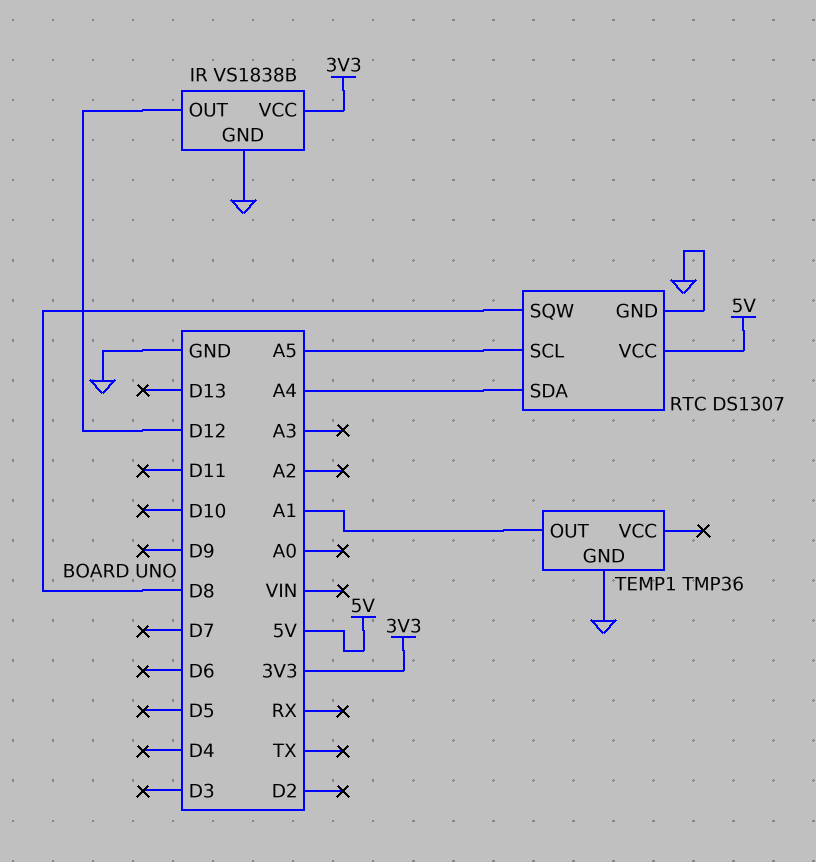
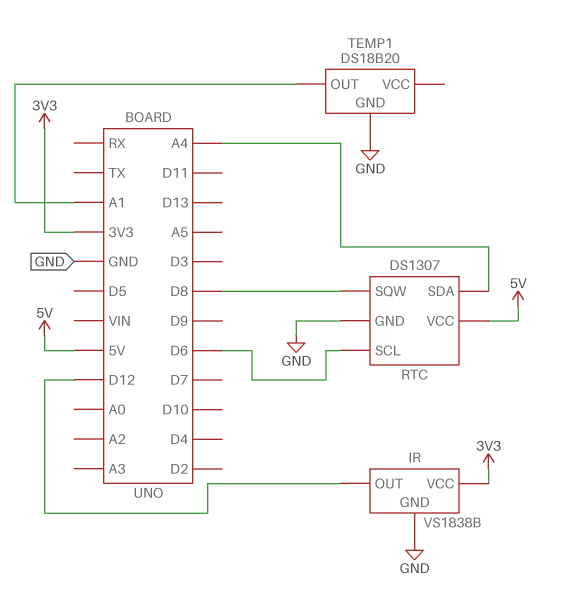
RTC pin SCL: A5 -> D6
TEMP1: TMP36 -> DS18B20

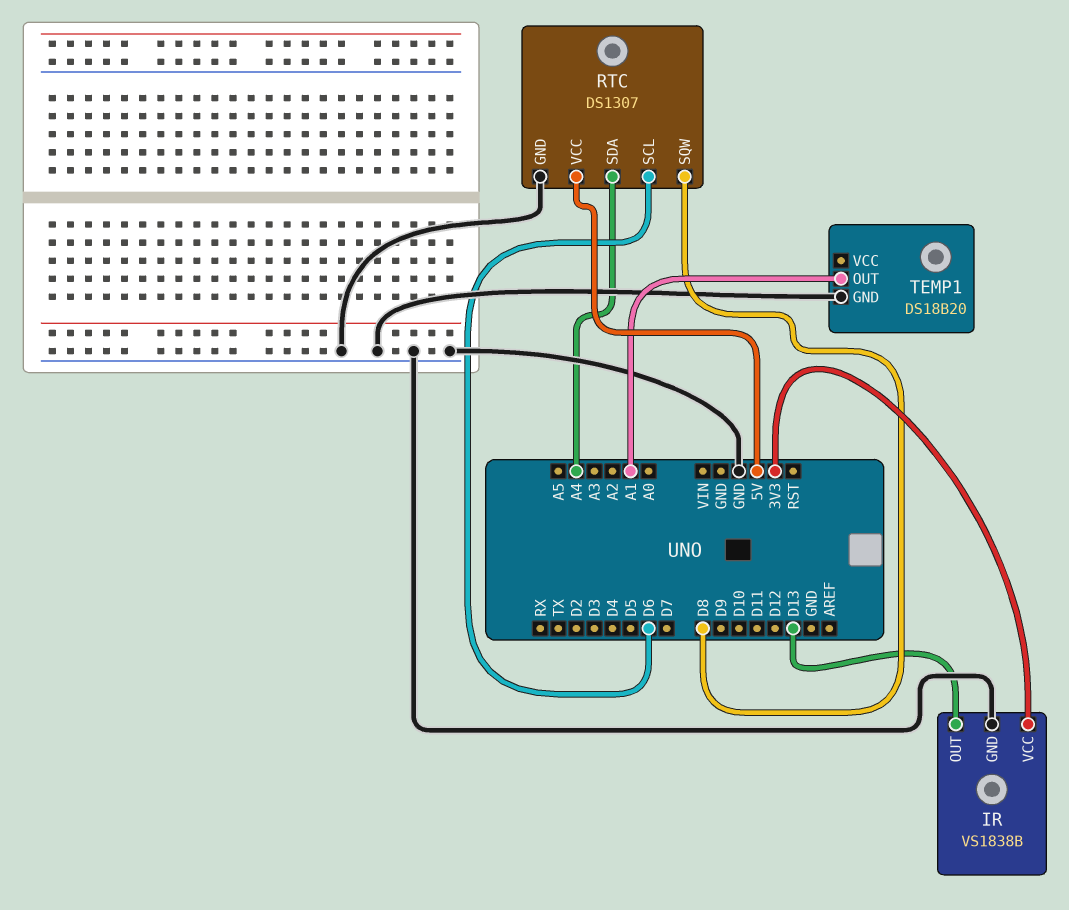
IR pin OUT: D12 -> D13

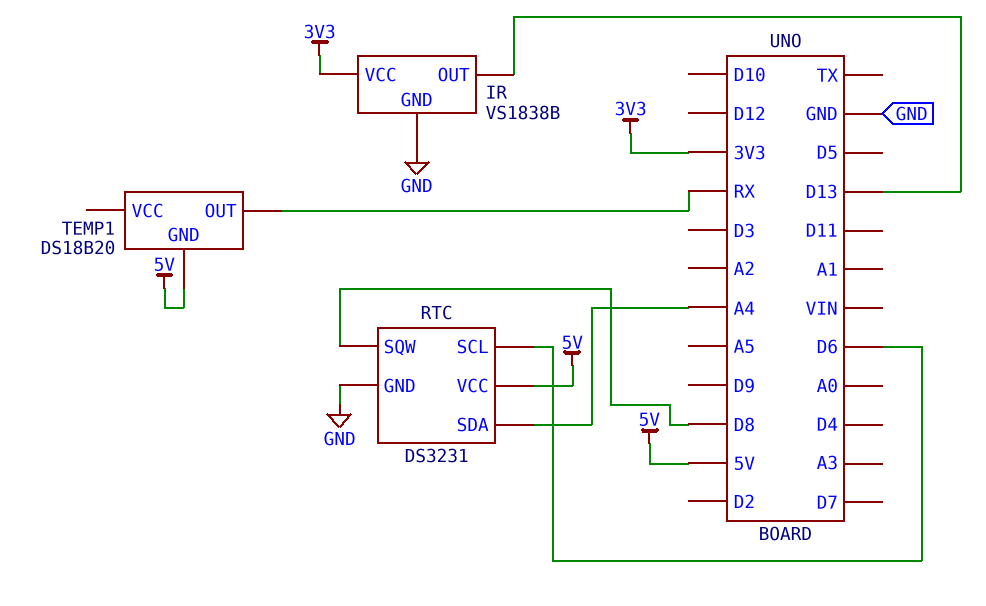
RTC: DS1307 -> DS3231
TEMP1 pin GND: GND -> 5V
TEMP1 pin OUT: A1 -> RX

